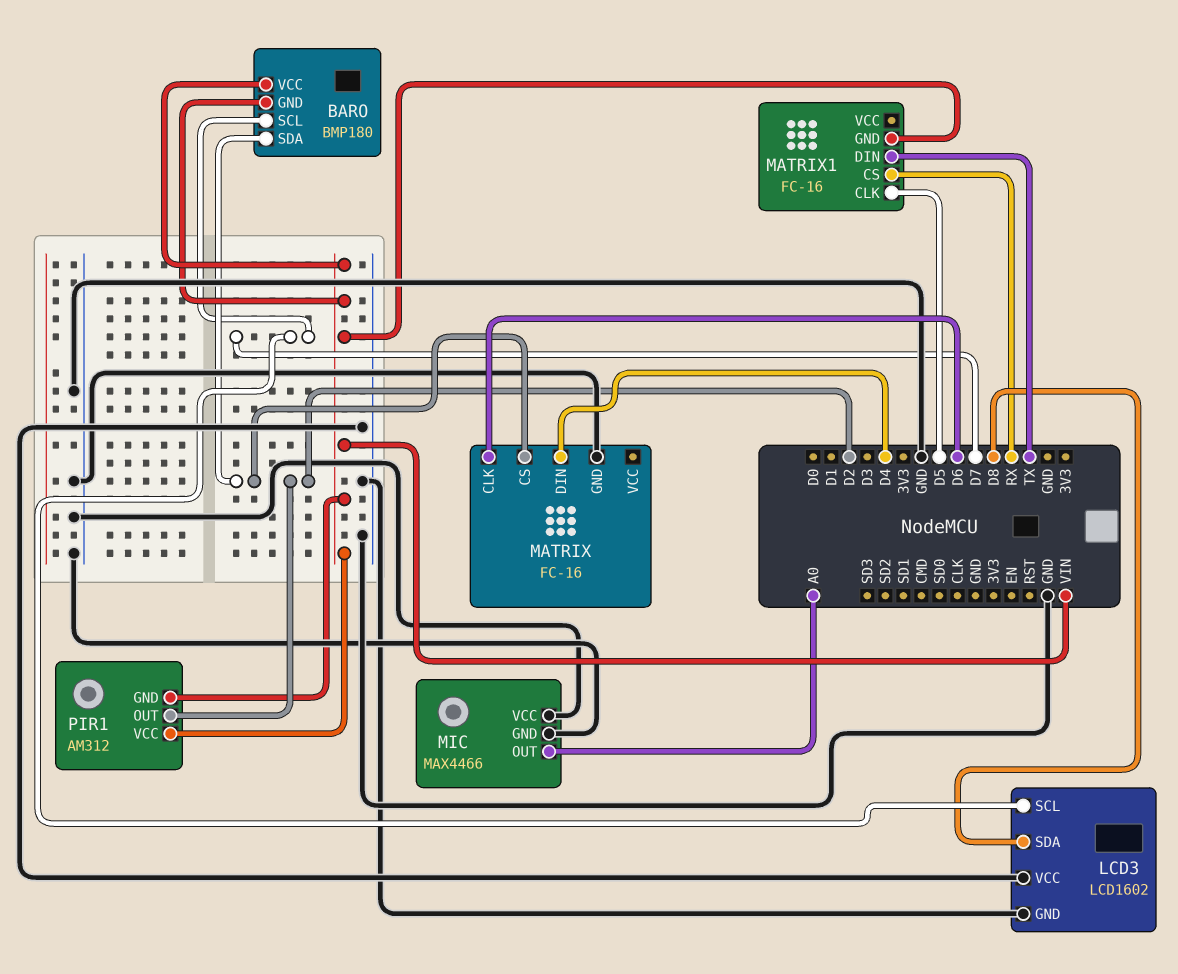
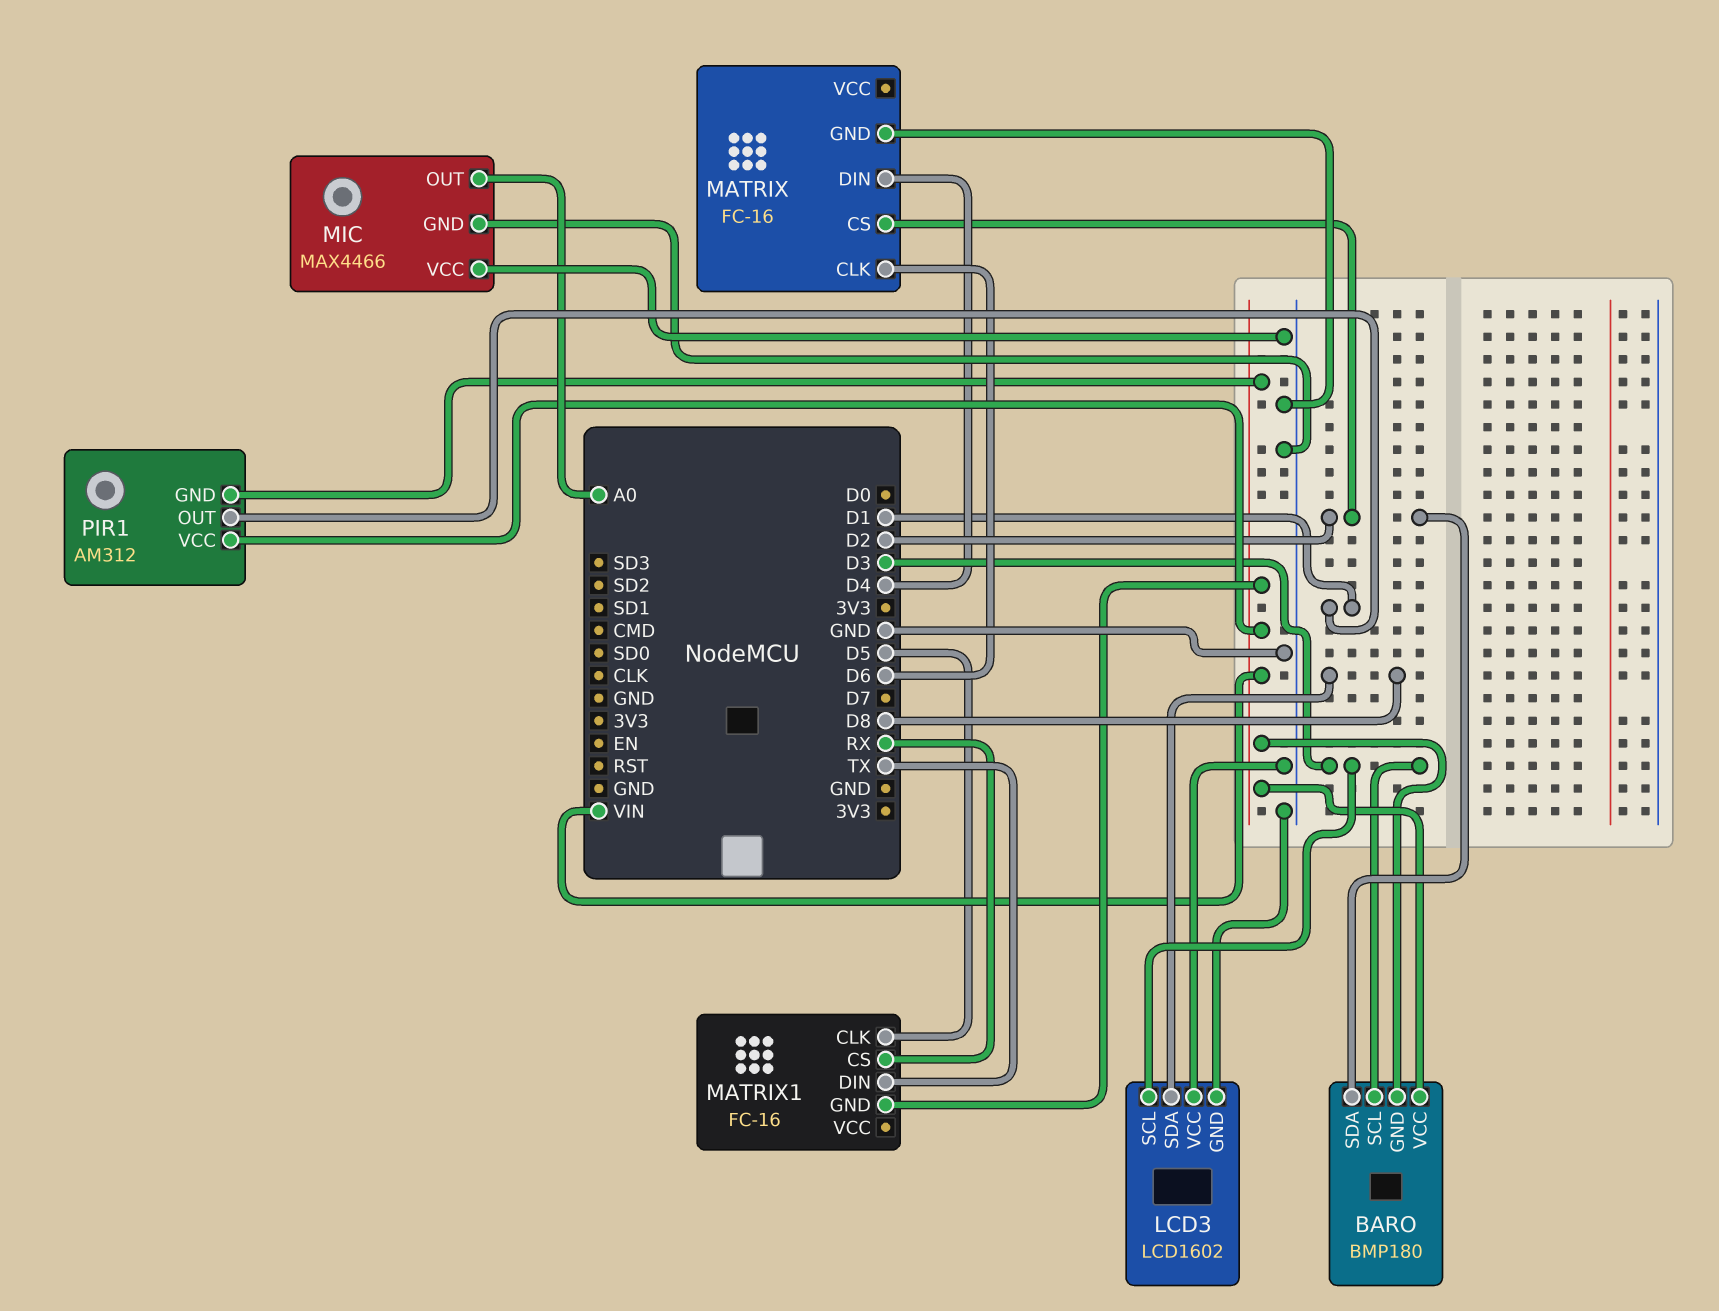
BARO pin SCL: D7 -> D3
LCD3 pin SCL: D7 -> D3
PIR1 pin OUT: D2 -> D1

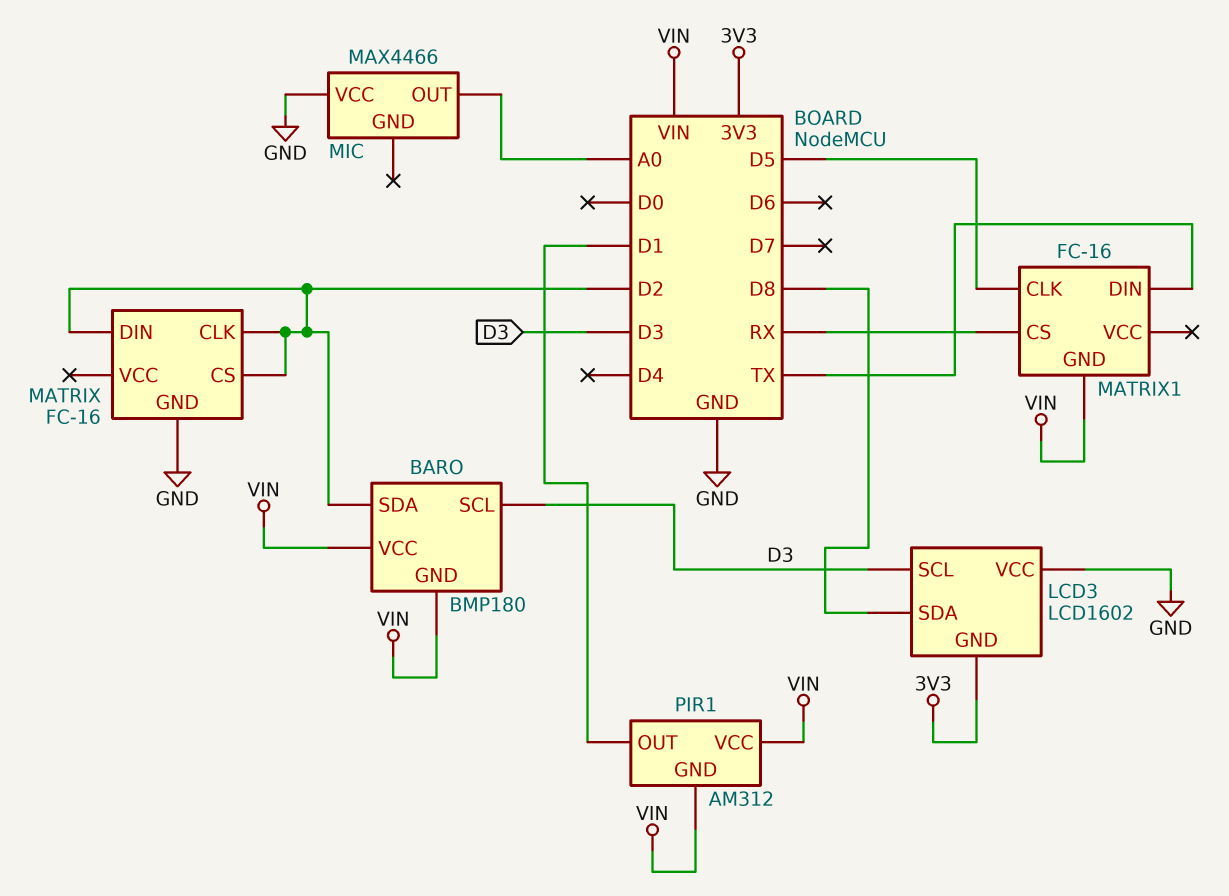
LCD3 pin GND: GND -> 3V3
MATRIX pin CLK: D6 -> D2
MATRIX pin DIN: D4 -> D2
MIC pin GND: GND -> none

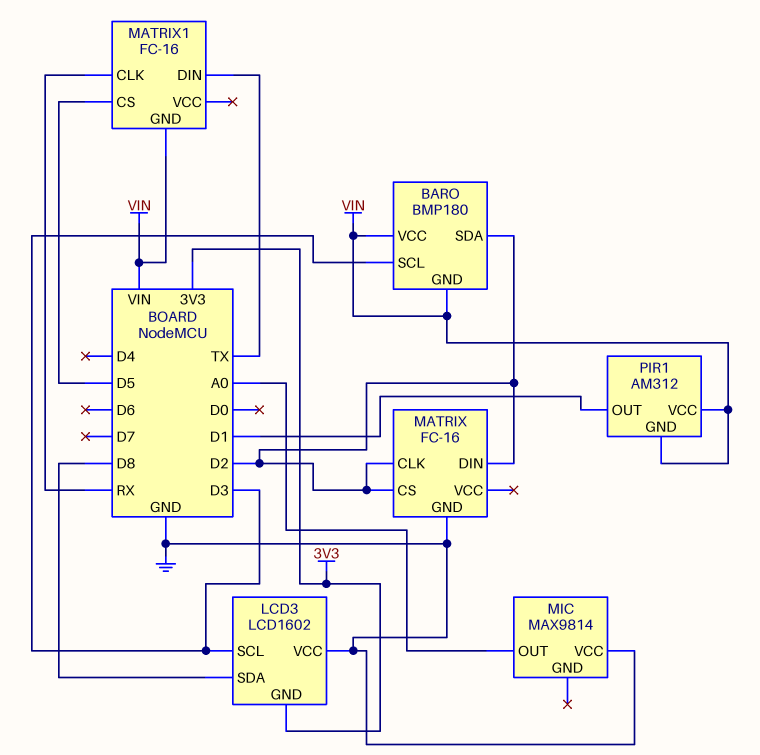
MATRIX1 pin CLK: D5 -> RX
MATRIX1 pin CS: RX -> D5
MIC: MAX4466 -> MAX9814

